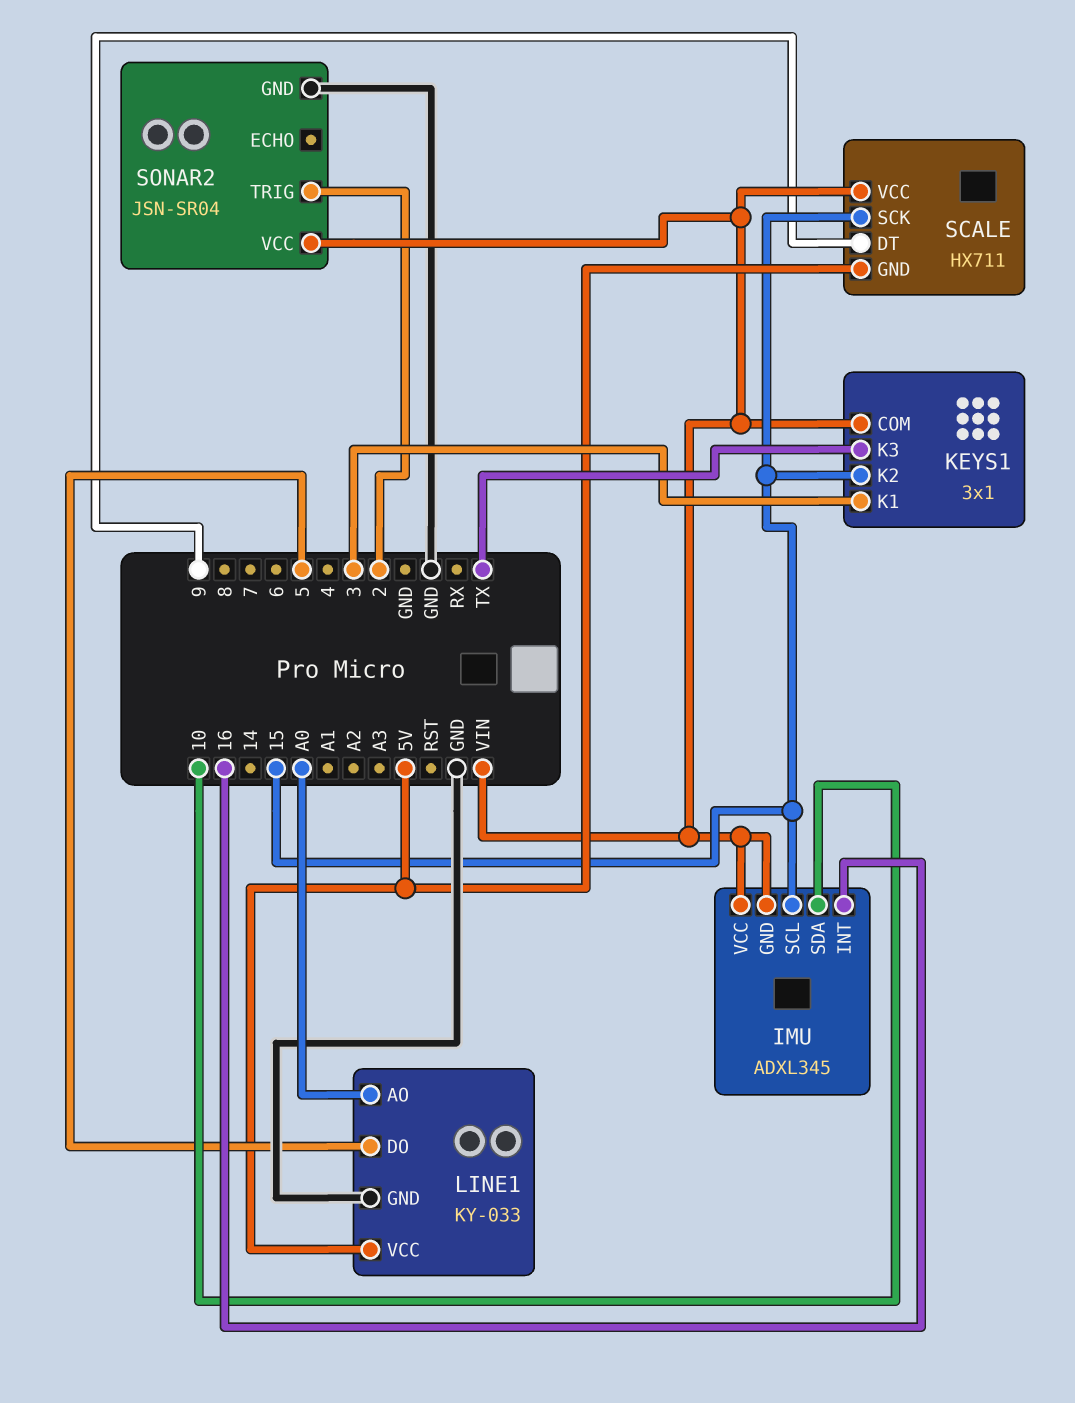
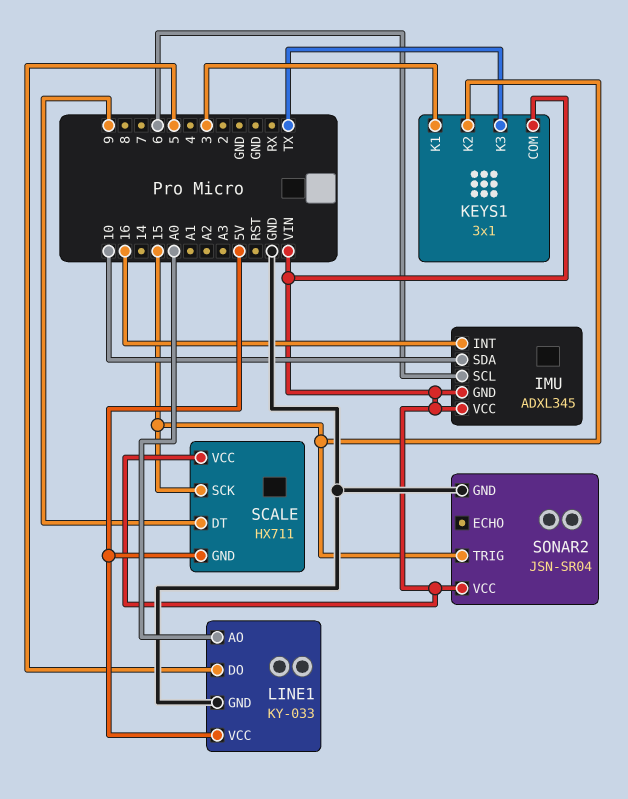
IMU pin SCL: 15 -> 6
SONAR2 pin TRIG: 2 -> 15

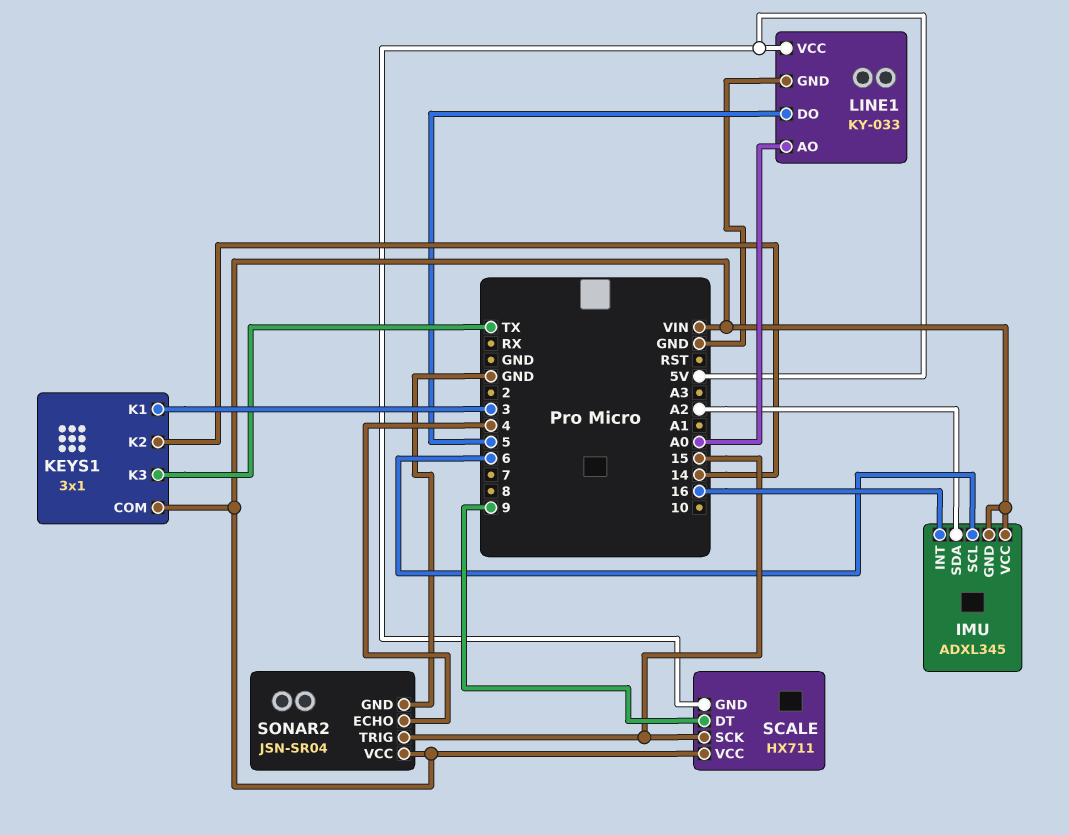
IMU pin SDA: 10 -> A2
KEYS1 pin K2: 15 -> 14
SONAR2 pin ECHO: none -> 4

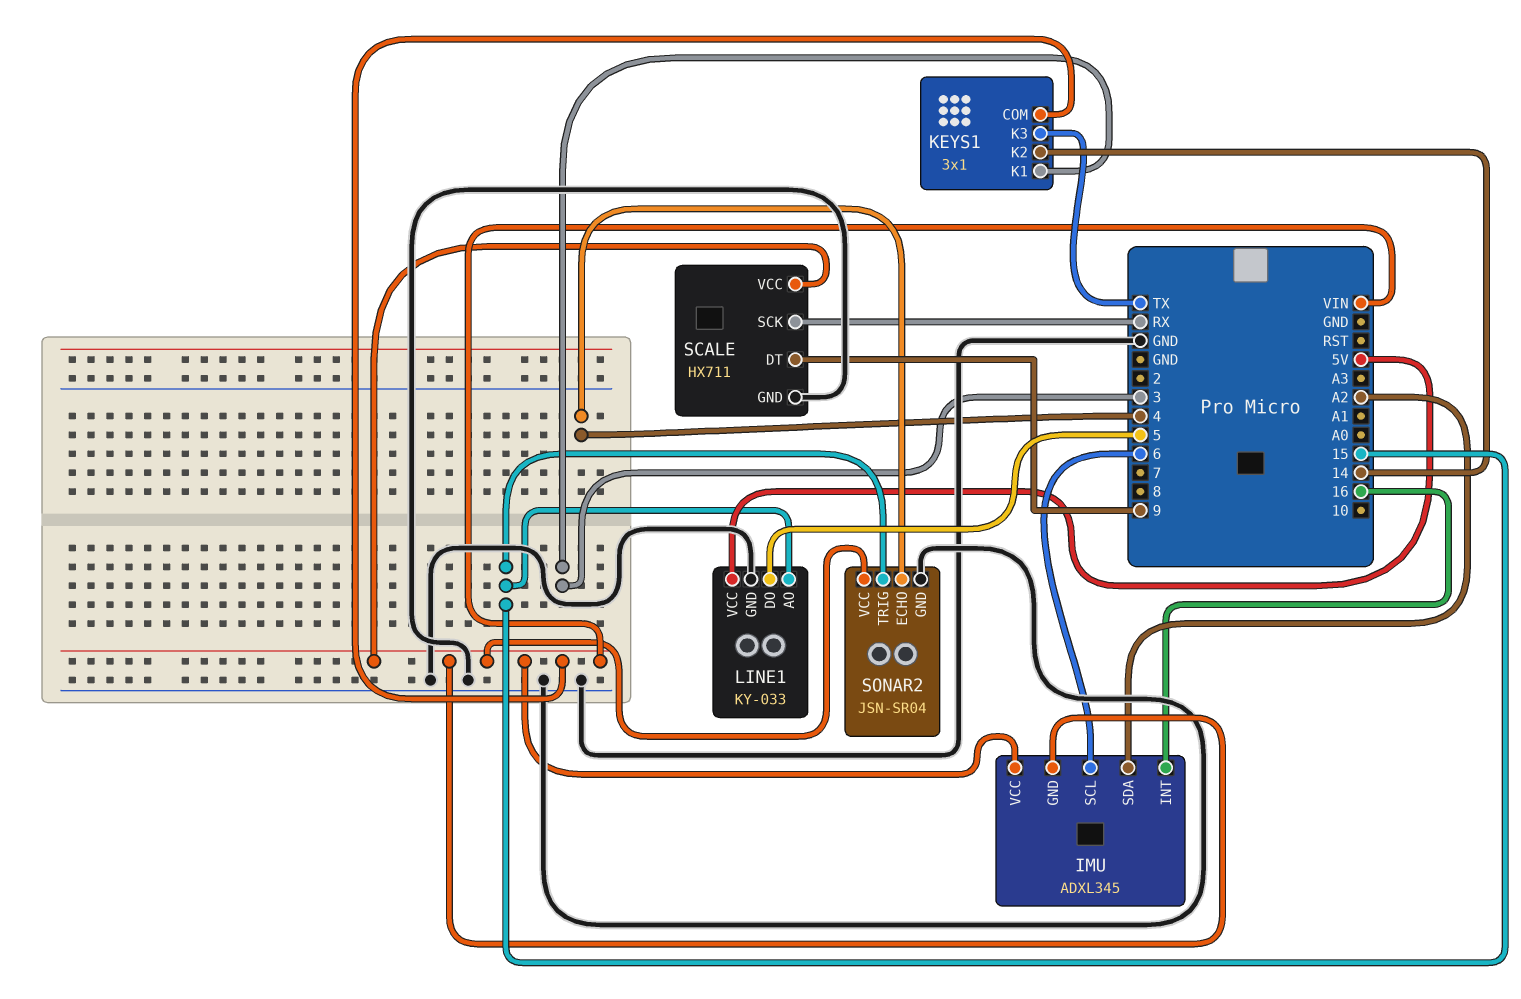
LINE1 pin AO: A0 -> 15
SCALE pin GND: 5V -> GND
SCALE pin SCK: 15 -> RX

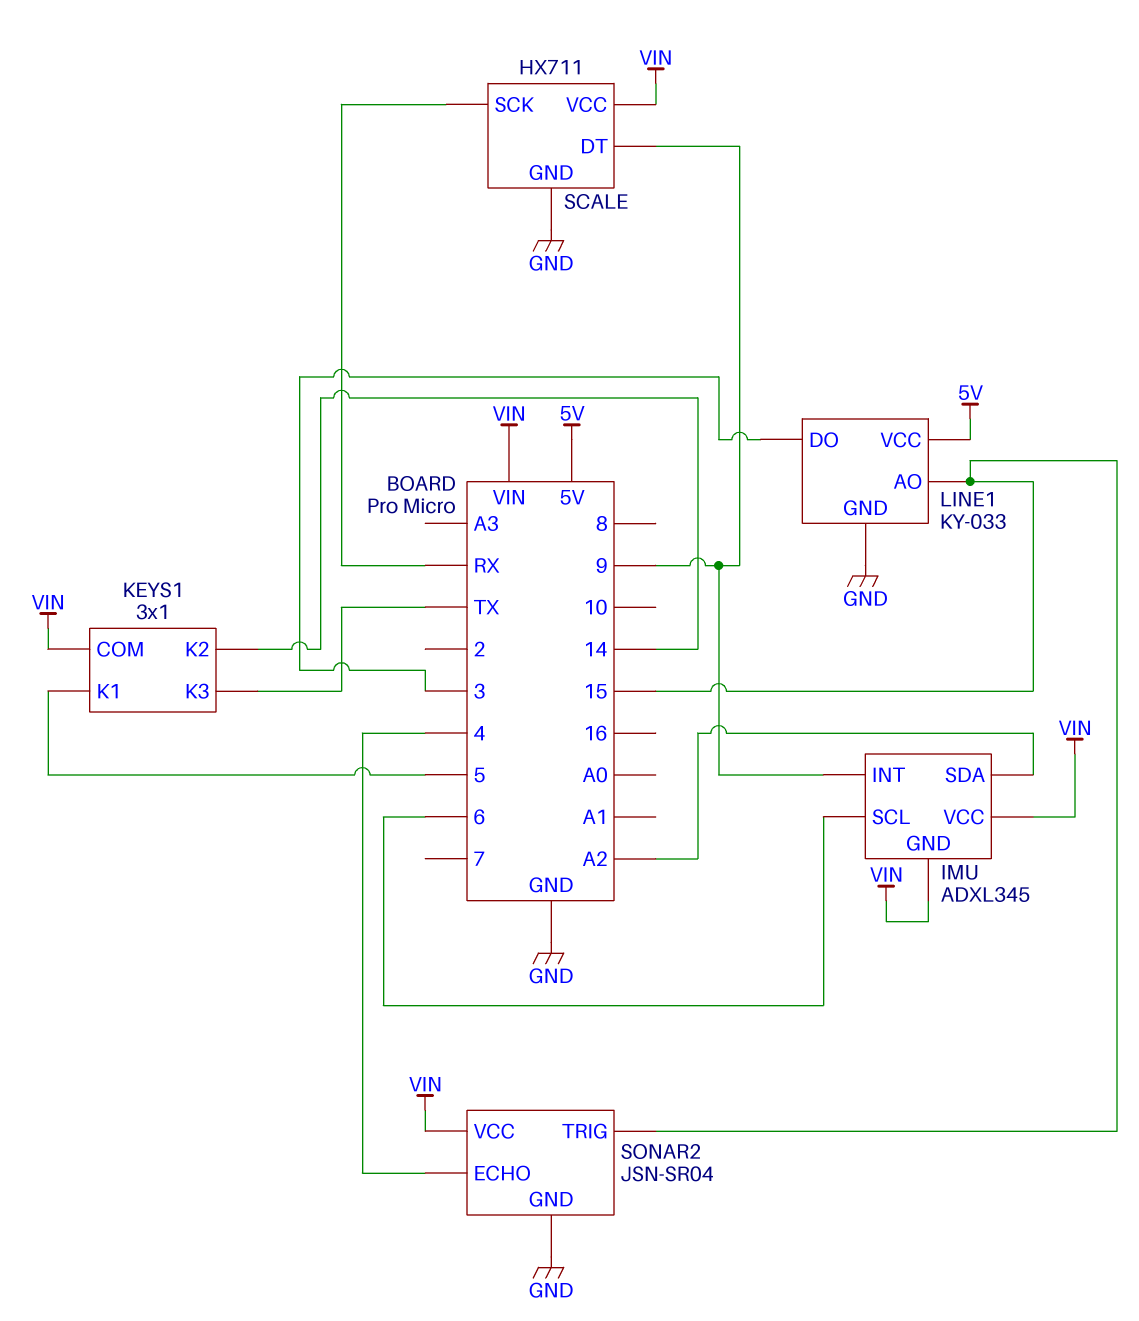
IMU pin INT: 16 -> 9
KEYS1 pin K1: 3 -> 5
LINE1 pin DO: 5 -> 3

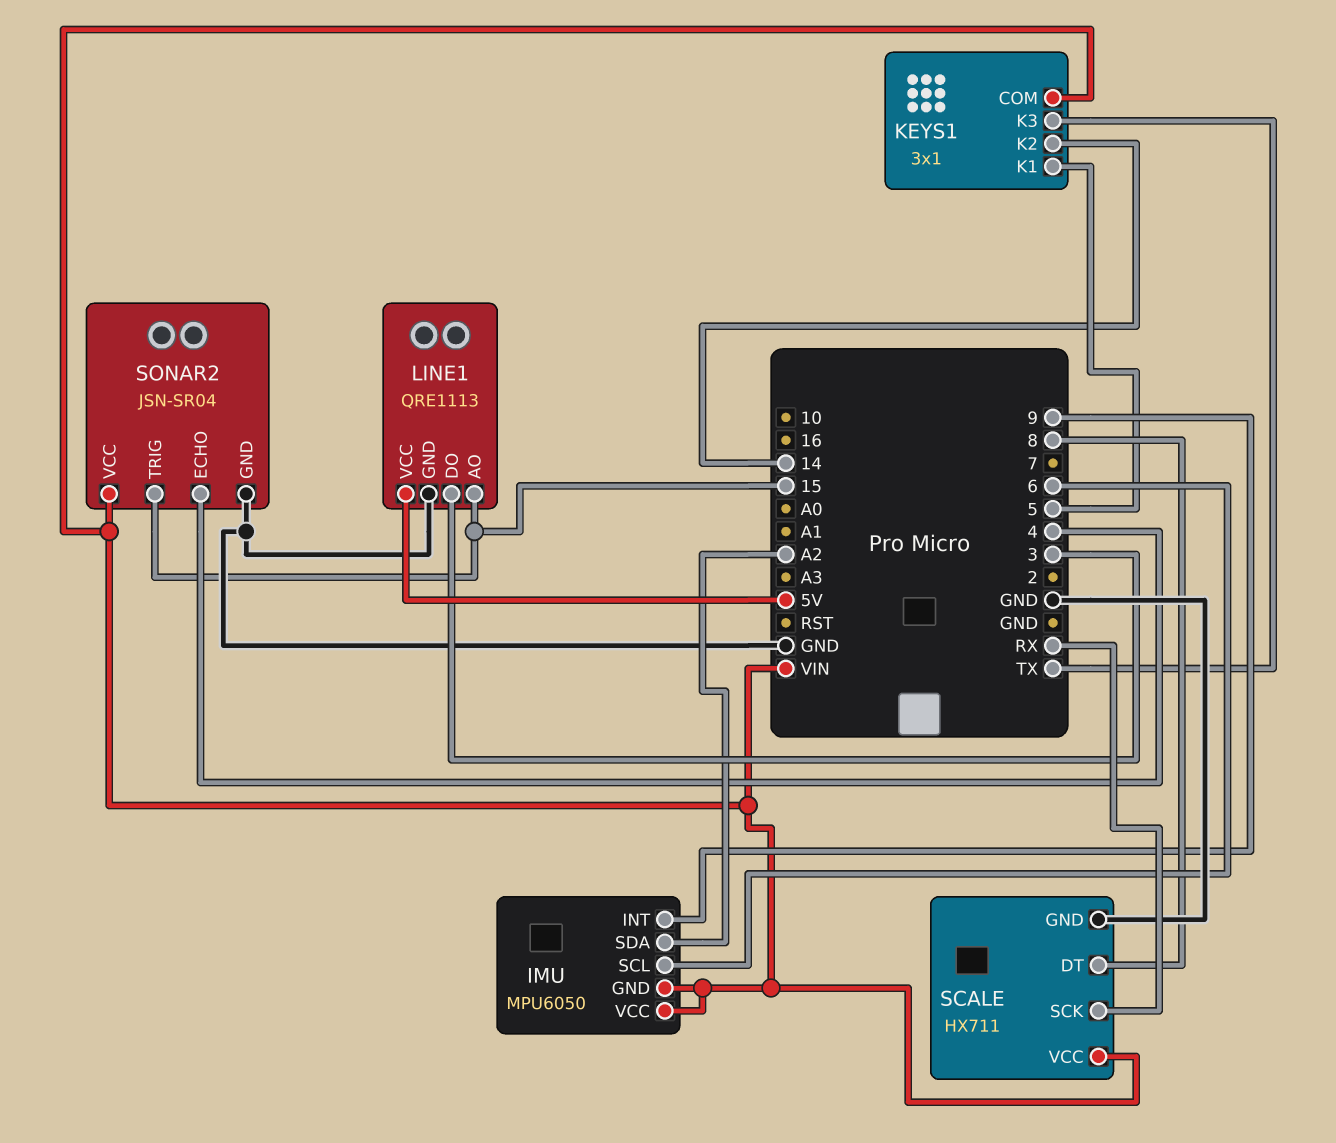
IMU: ADXL345 -> MPU6050
LINE1: KY-033 -> QRE1113
SCALE pin DT: 9 -> 8

